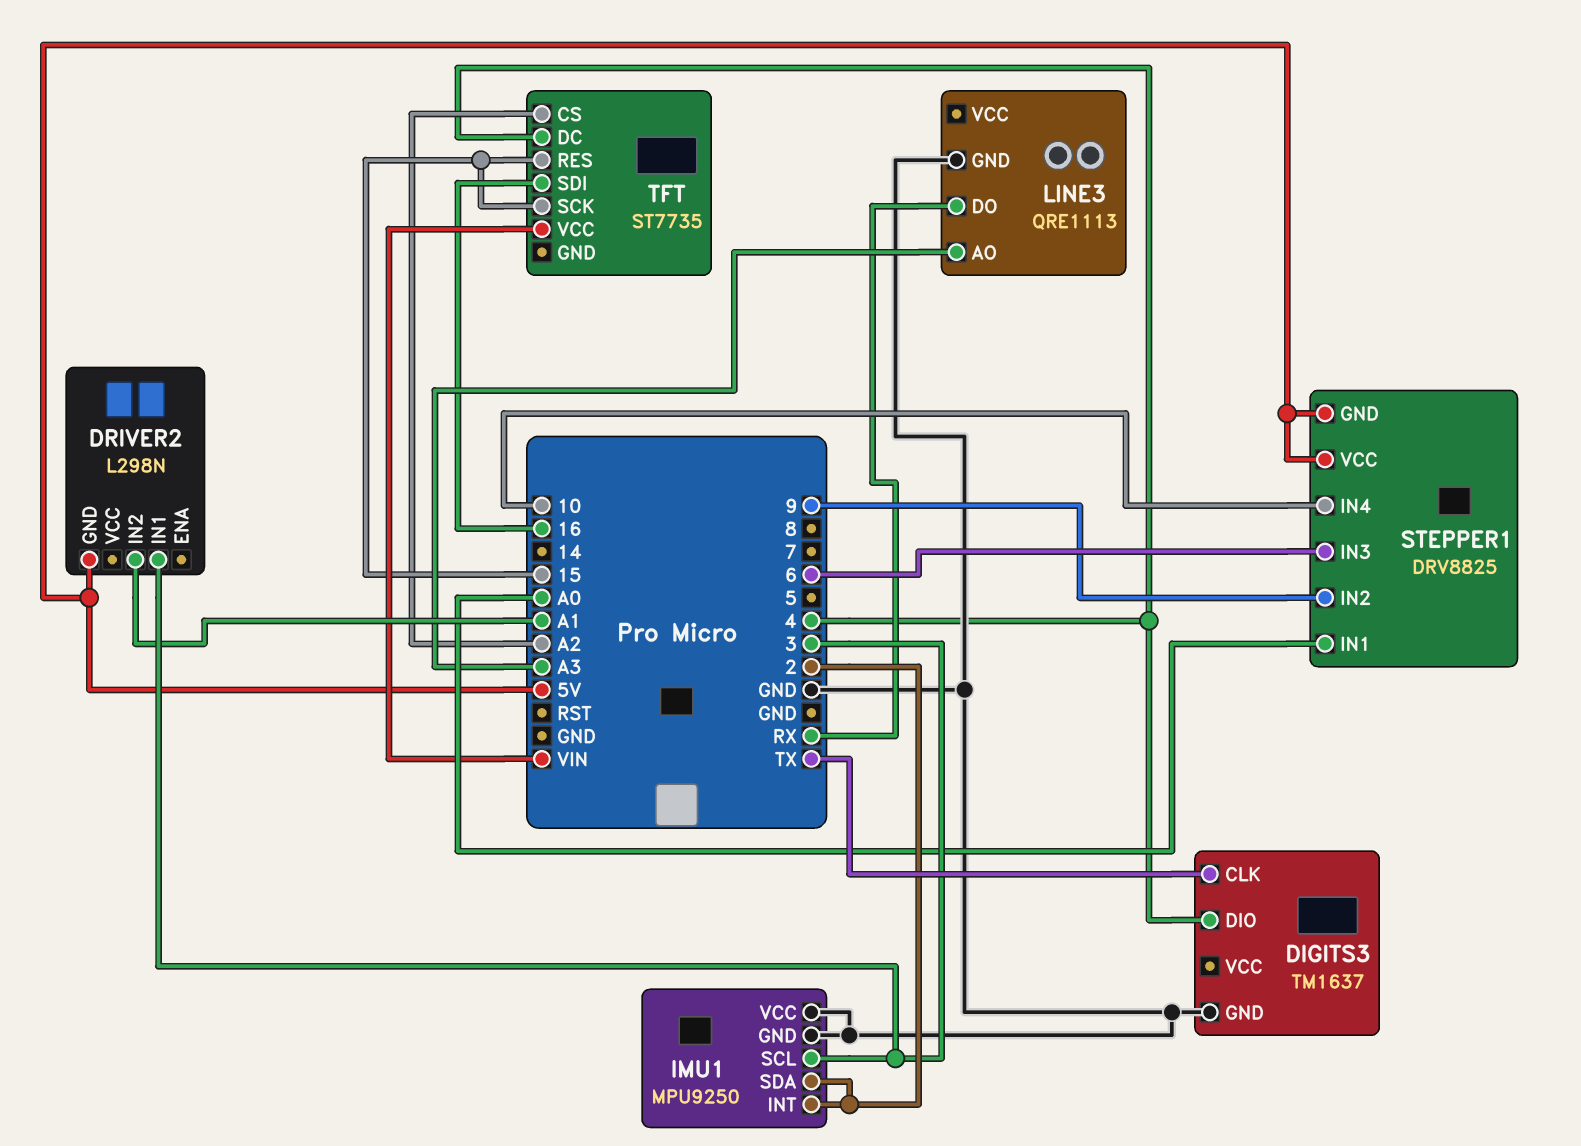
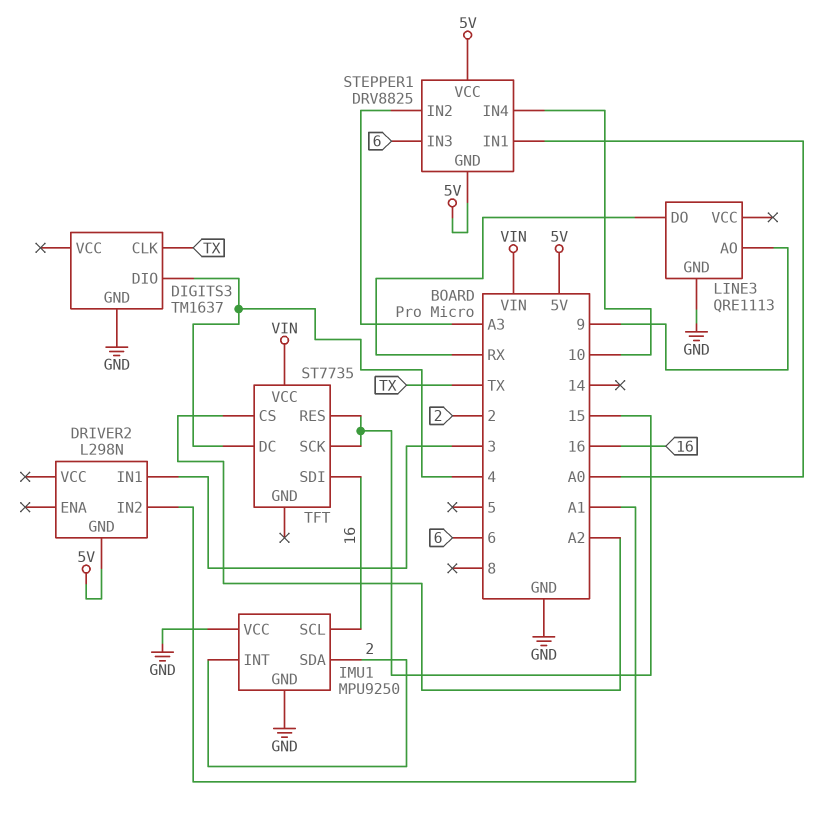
IMU1 pin SCL: 3 -> 16
LINE3 pin AO: A3 -> 9
STEPPER1 pin IN2: 9 -> A3

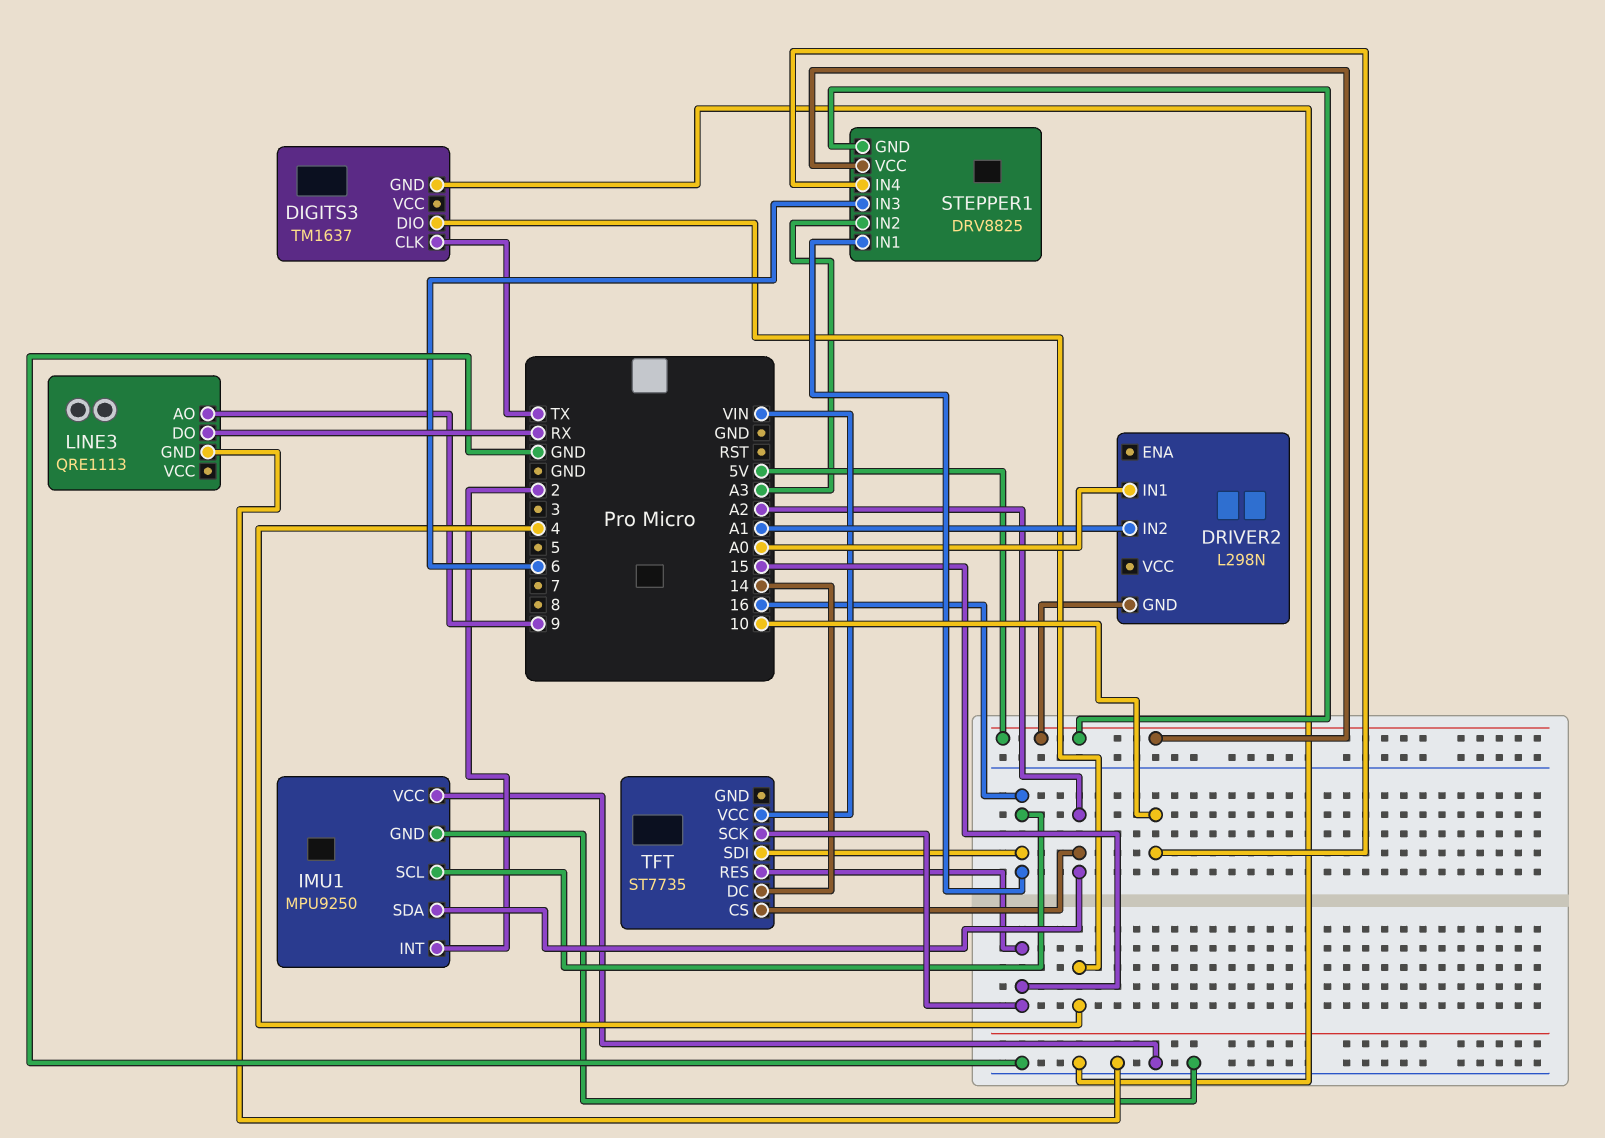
DRIVER2 pin IN1: 3 -> A0
IMU1 pin SDA: 2 -> A2
STEPPER1 pin IN1: A0 -> 16
TFT pin DC: 4 -> 14

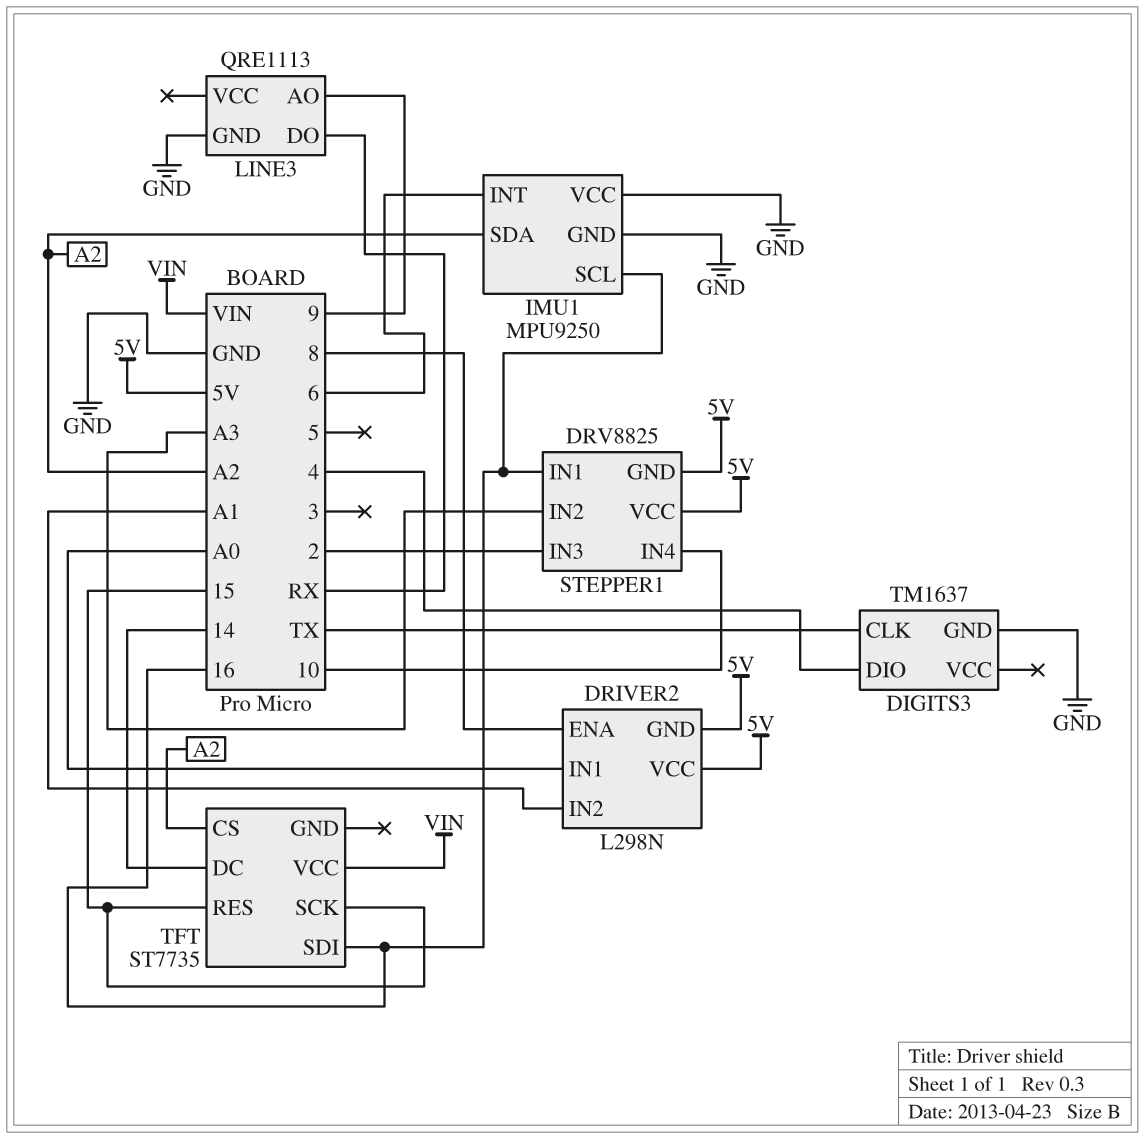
DRIVER2 pin ENA: none -> 8
DRIVER2 pin VCC: none -> 5V
IMU1 pin INT: 2 -> 6
STEPPER1 pin IN3: 6 -> 2

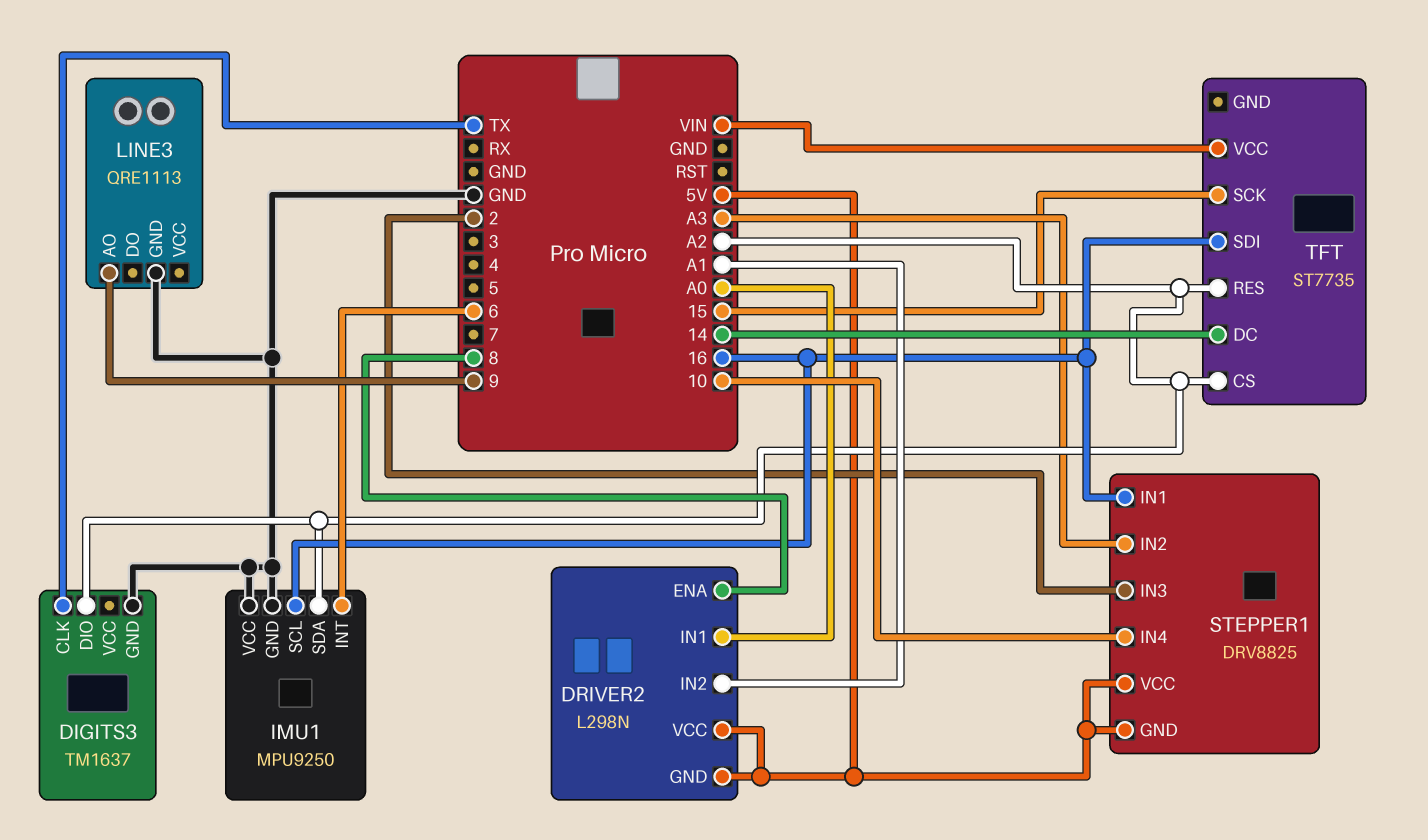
DIGITS3 pin DIO: 4 -> A2
LINE3 pin DO: RX -> none
TFT pin RES: 15 -> A2

